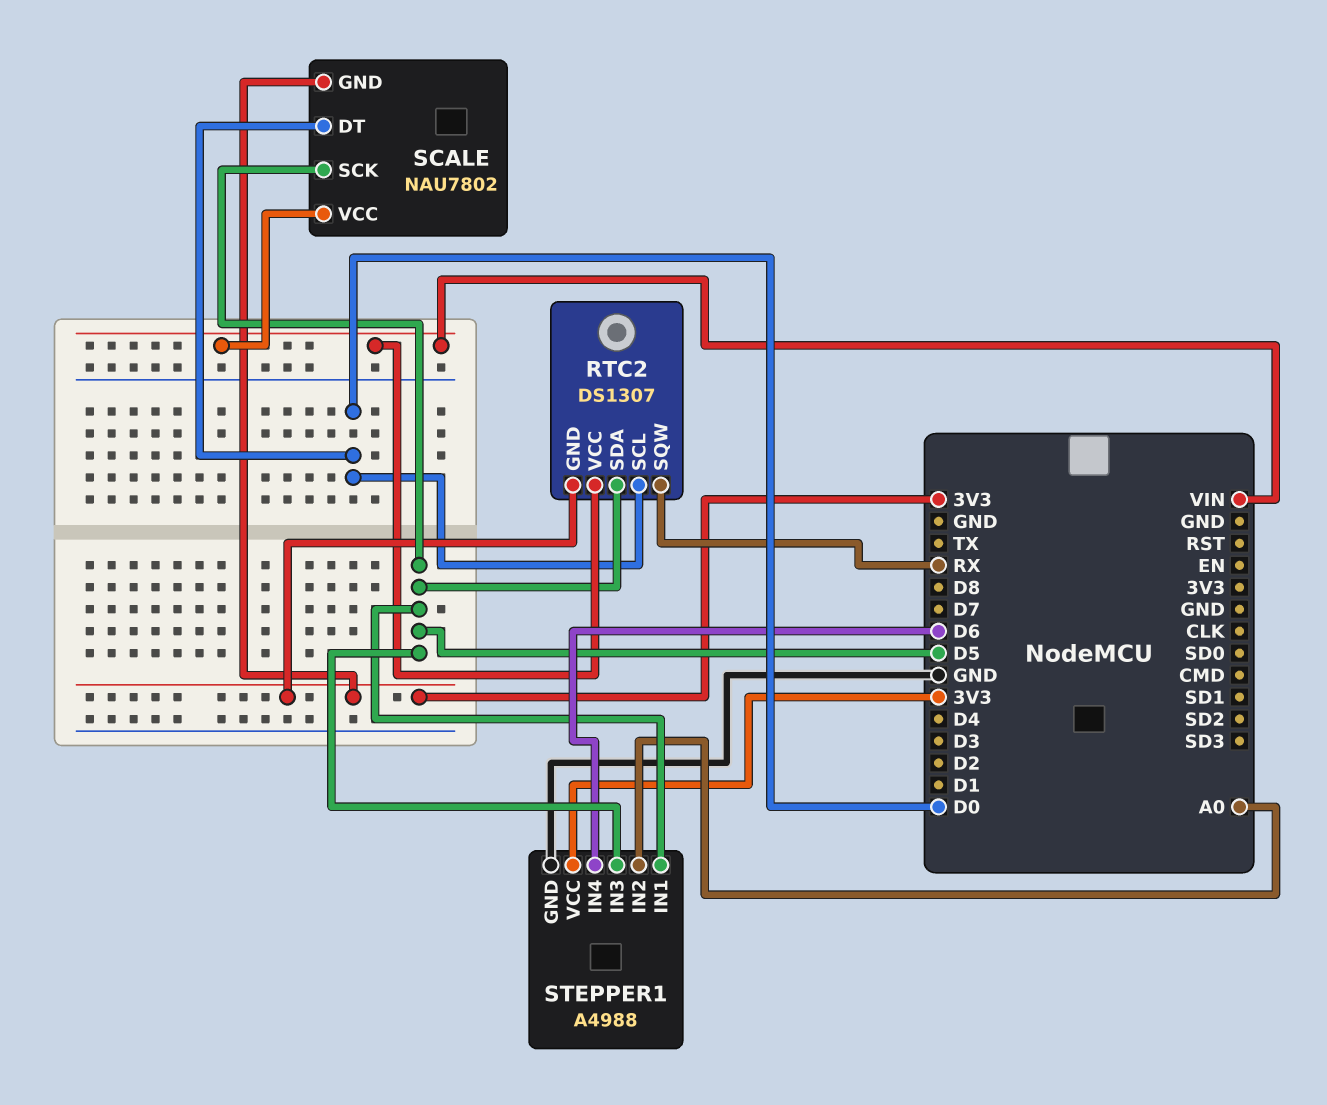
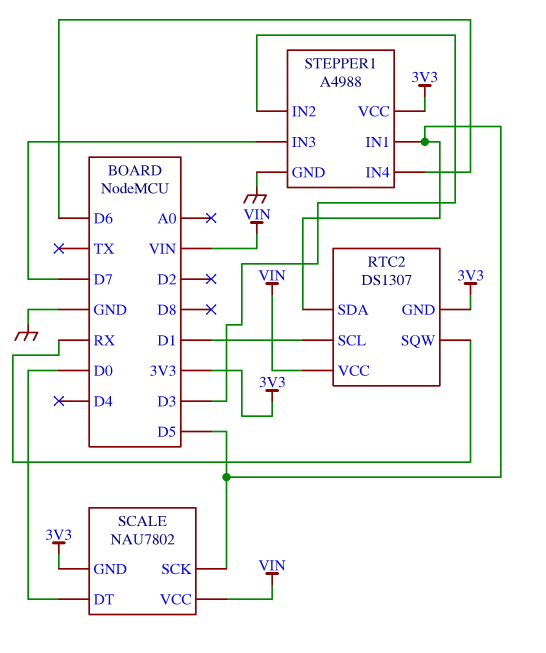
RTC2 pin SCL: D0 -> D1
STEPPER1 pin IN2: A0 -> D3
STEPPER1 pin IN3: D5 -> D7

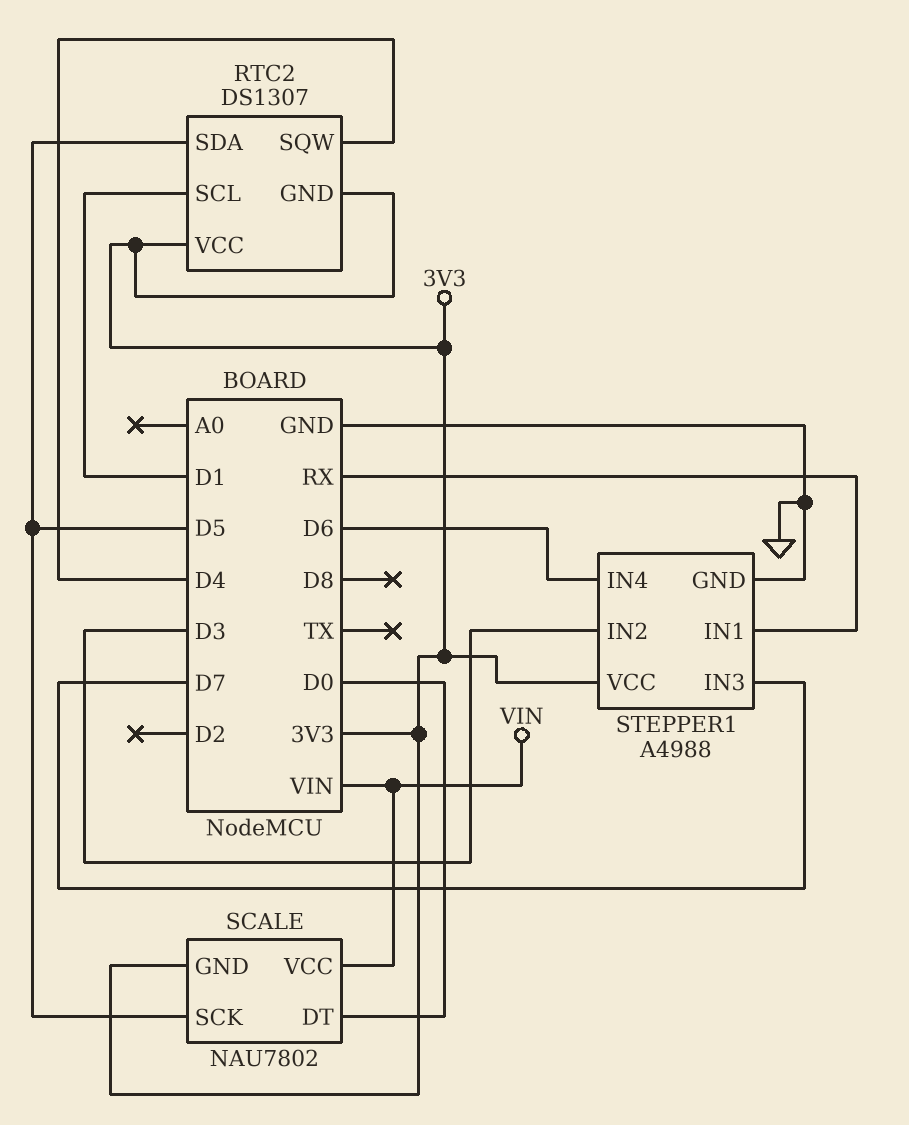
RTC2 pin SQW: RX -> D4
RTC2 pin VCC: VIN -> 3V3
STEPPER1 pin IN1: D5 -> RX

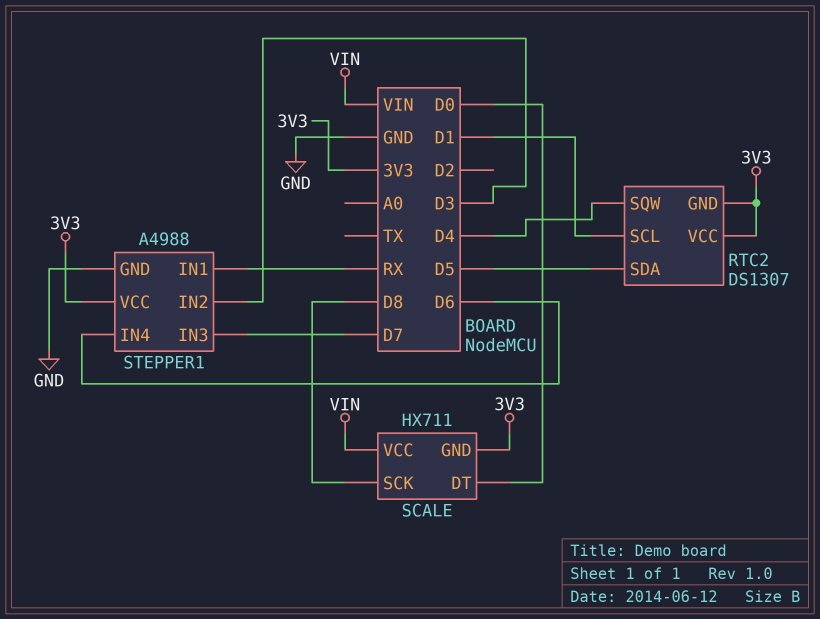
SCALE: NAU7802 -> HX711
SCALE pin SCK: D5 -> D8

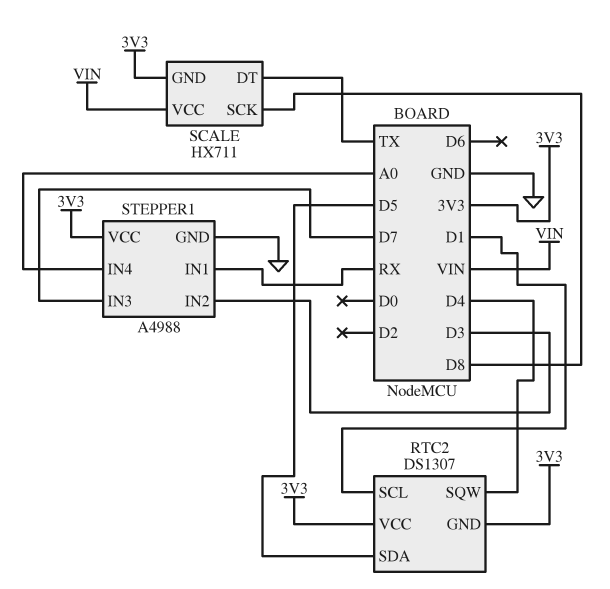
SCALE pin DT: D0 -> TX
STEPPER1 pin IN4: D6 -> A0

